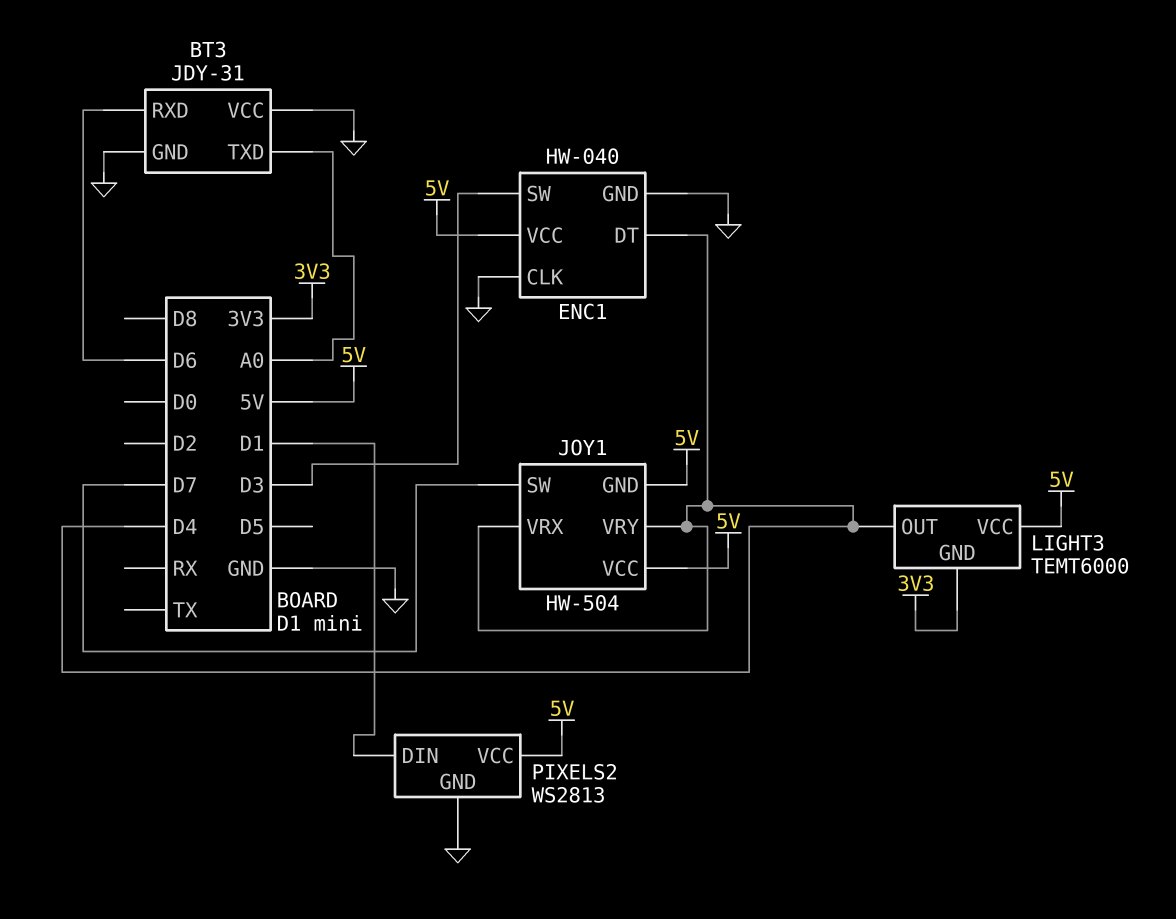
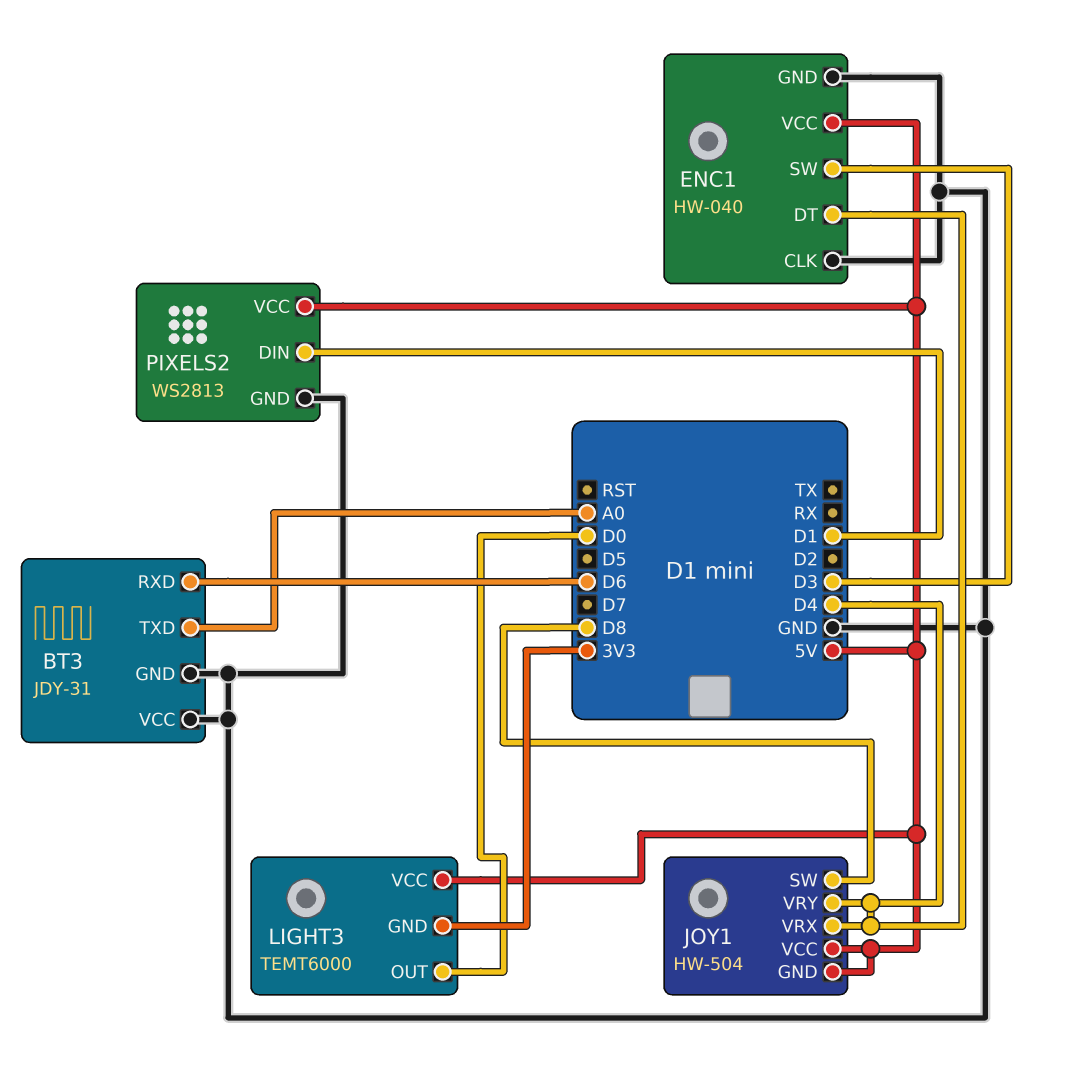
JOY1 pin SW: D7 -> D8
LIGHT3 pin OUT: D4 -> D0

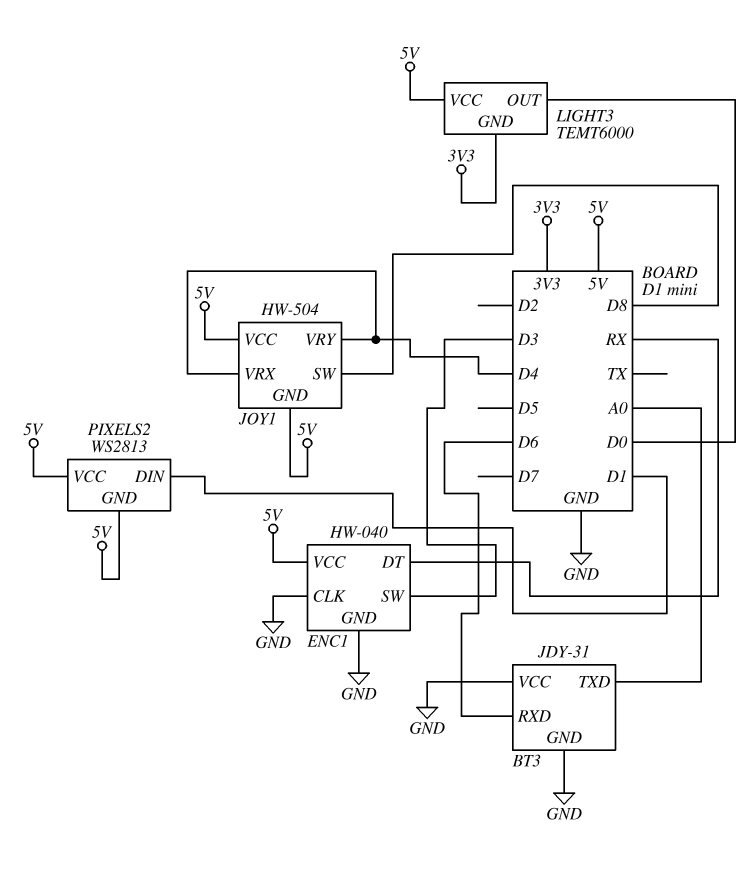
ENC1 pin DT: D4 -> RX
PIXELS2 pin GND: GND -> 5V

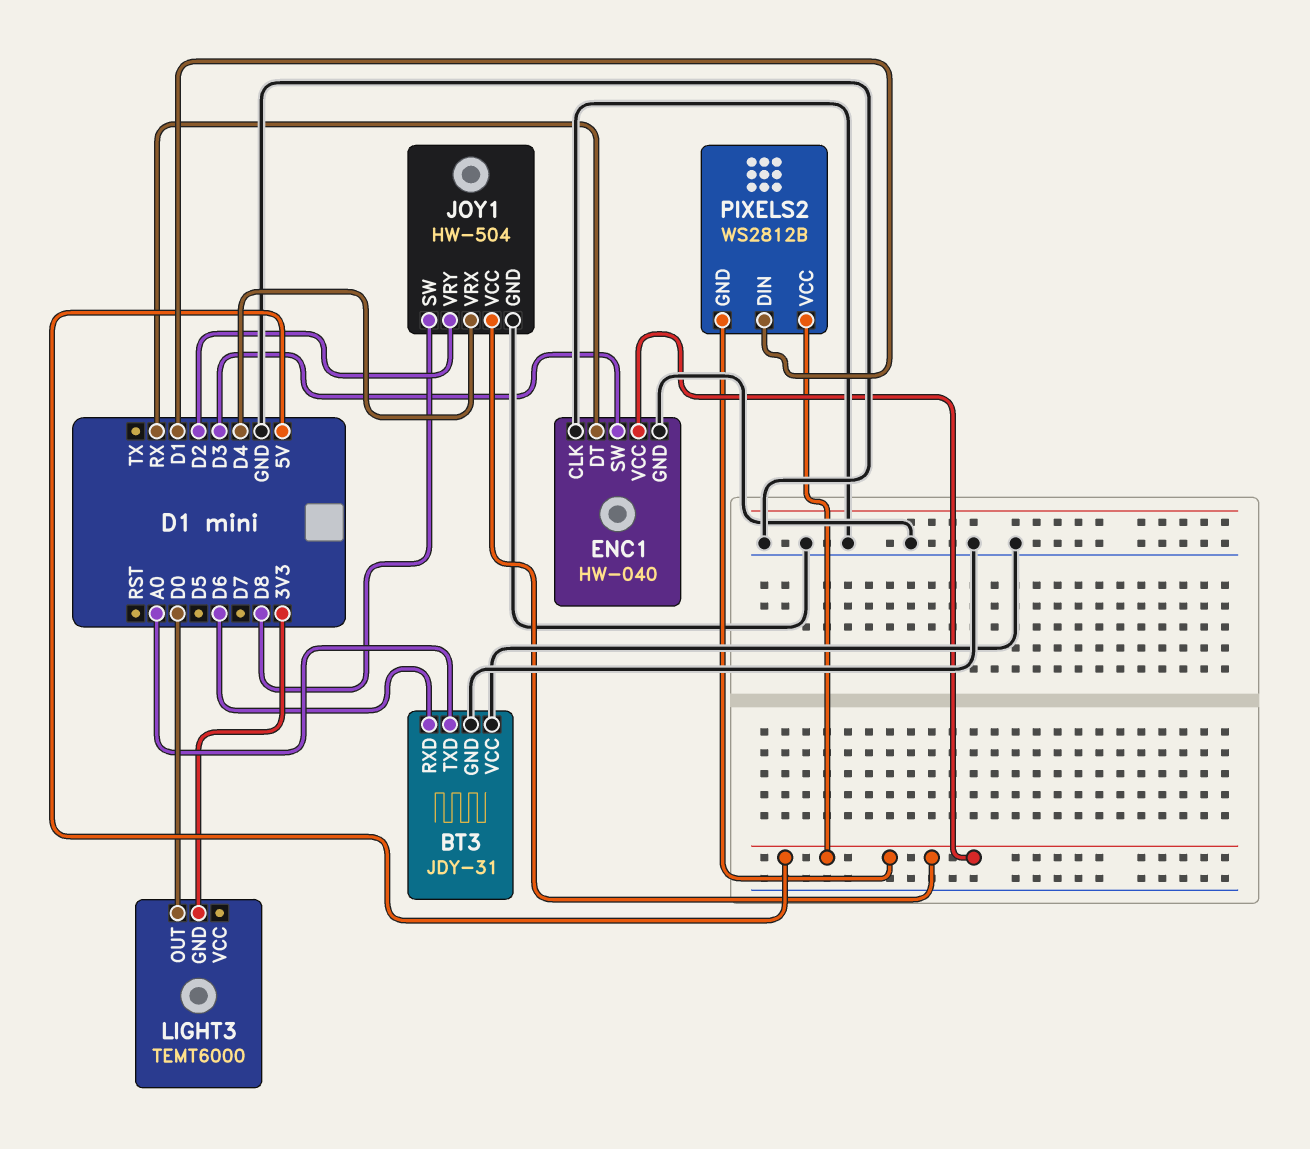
JOY1 pin GND: 5V -> GND
JOY1 pin VRY: D4 -> D2
LIGHT3 pin VCC: 5V -> none
PIXELS2: WS2813 -> WS2812B

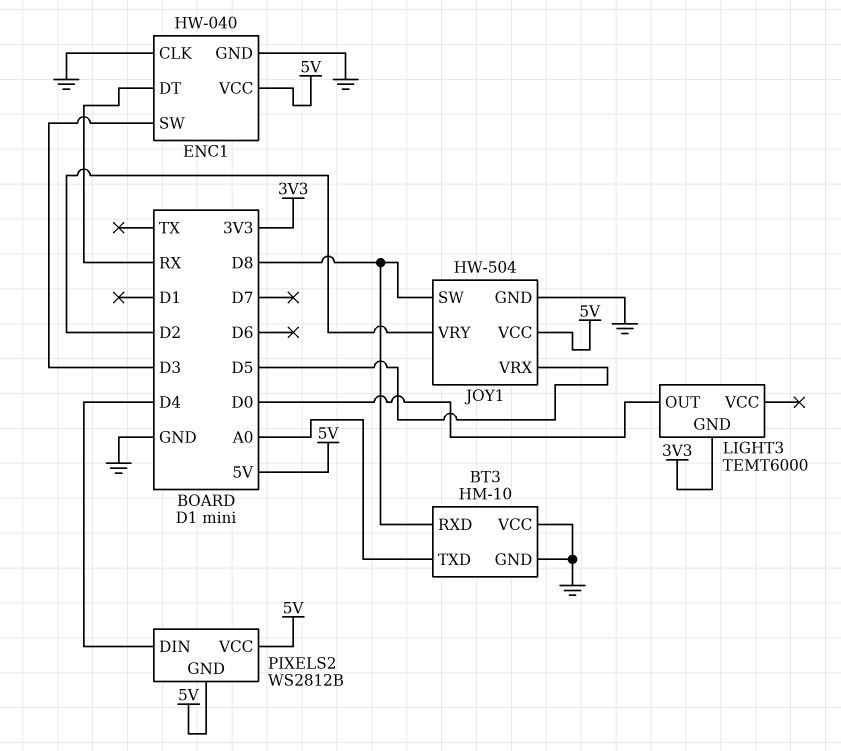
BT3: JDY-31 -> HM-10
BT3 pin RXD: D6 -> D8
JOY1 pin VRX: D4 -> D5
PIXELS2 pin DIN: D1 -> D4

